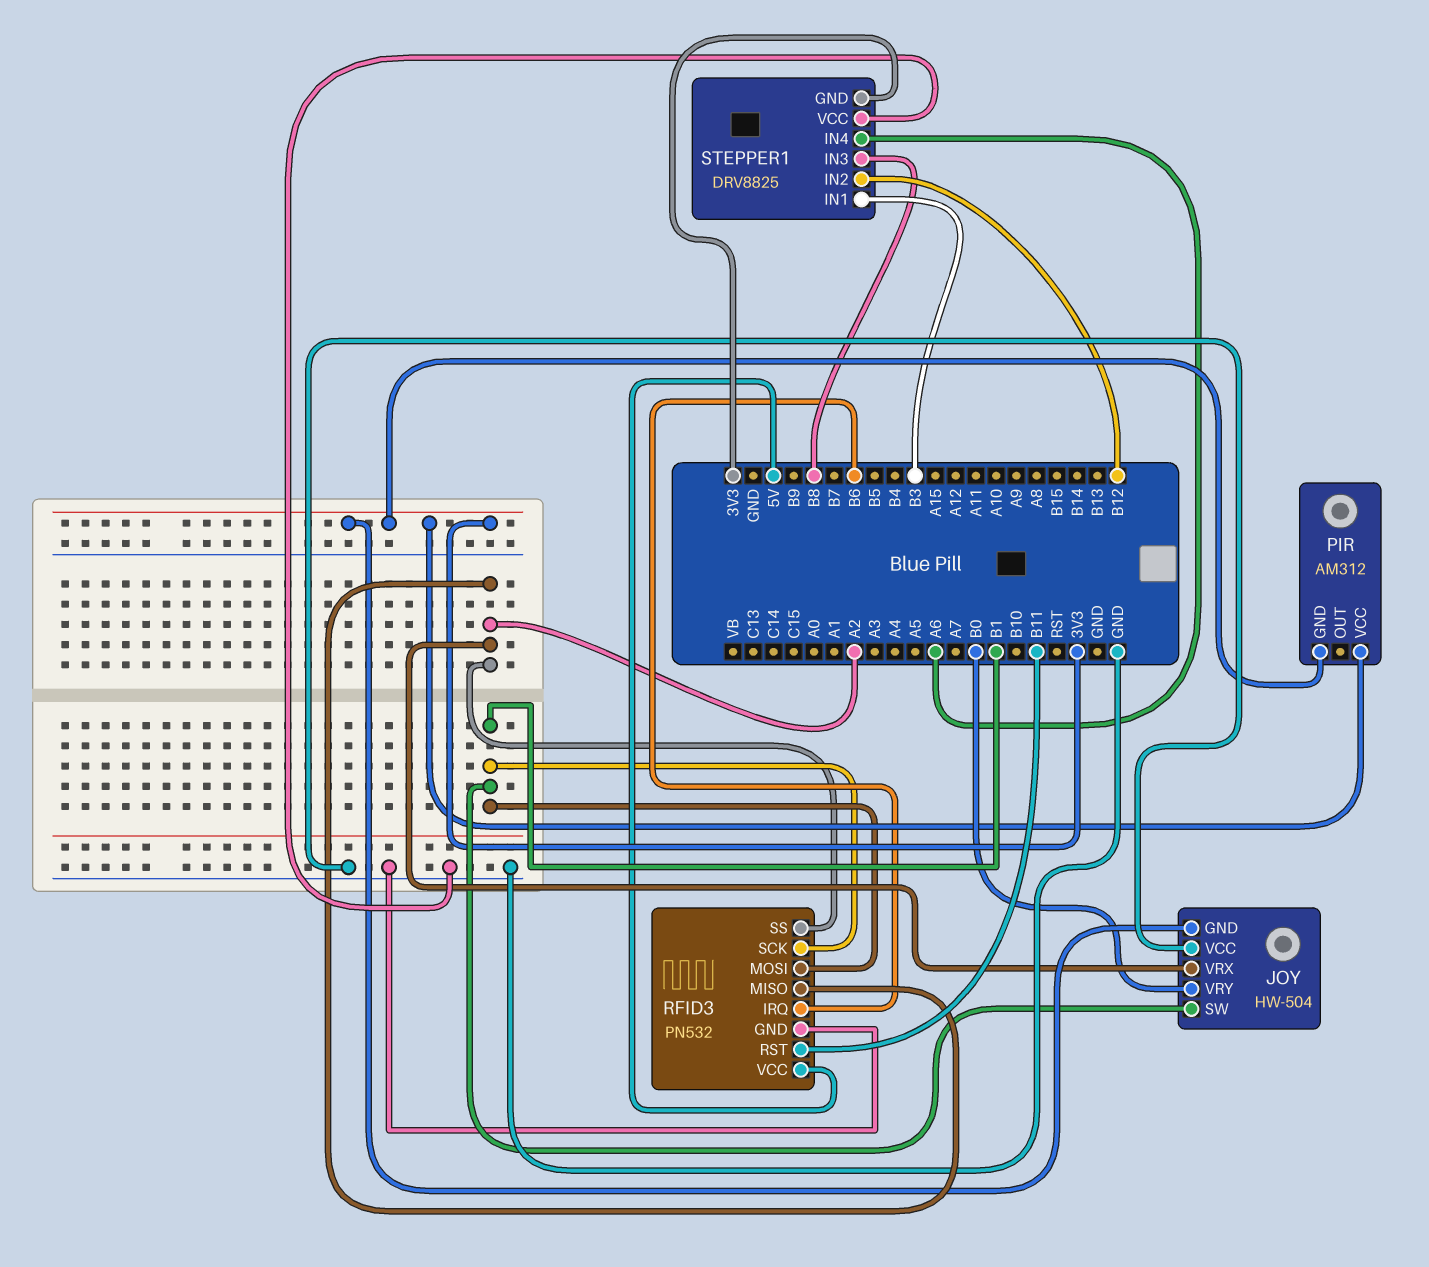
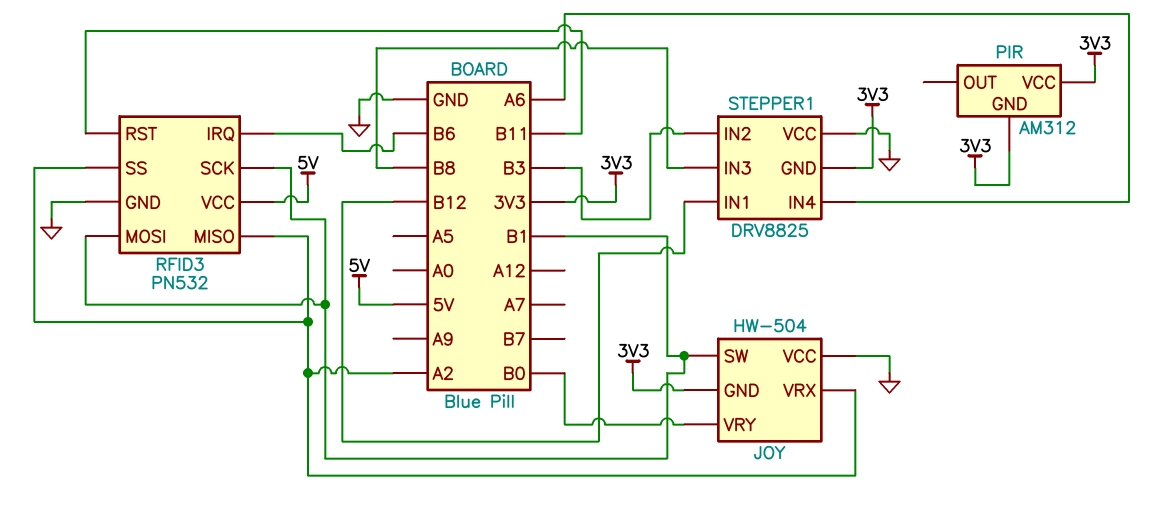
STEPPER1 pin IN1: B3 -> B12
STEPPER1 pin IN2: B12 -> B3

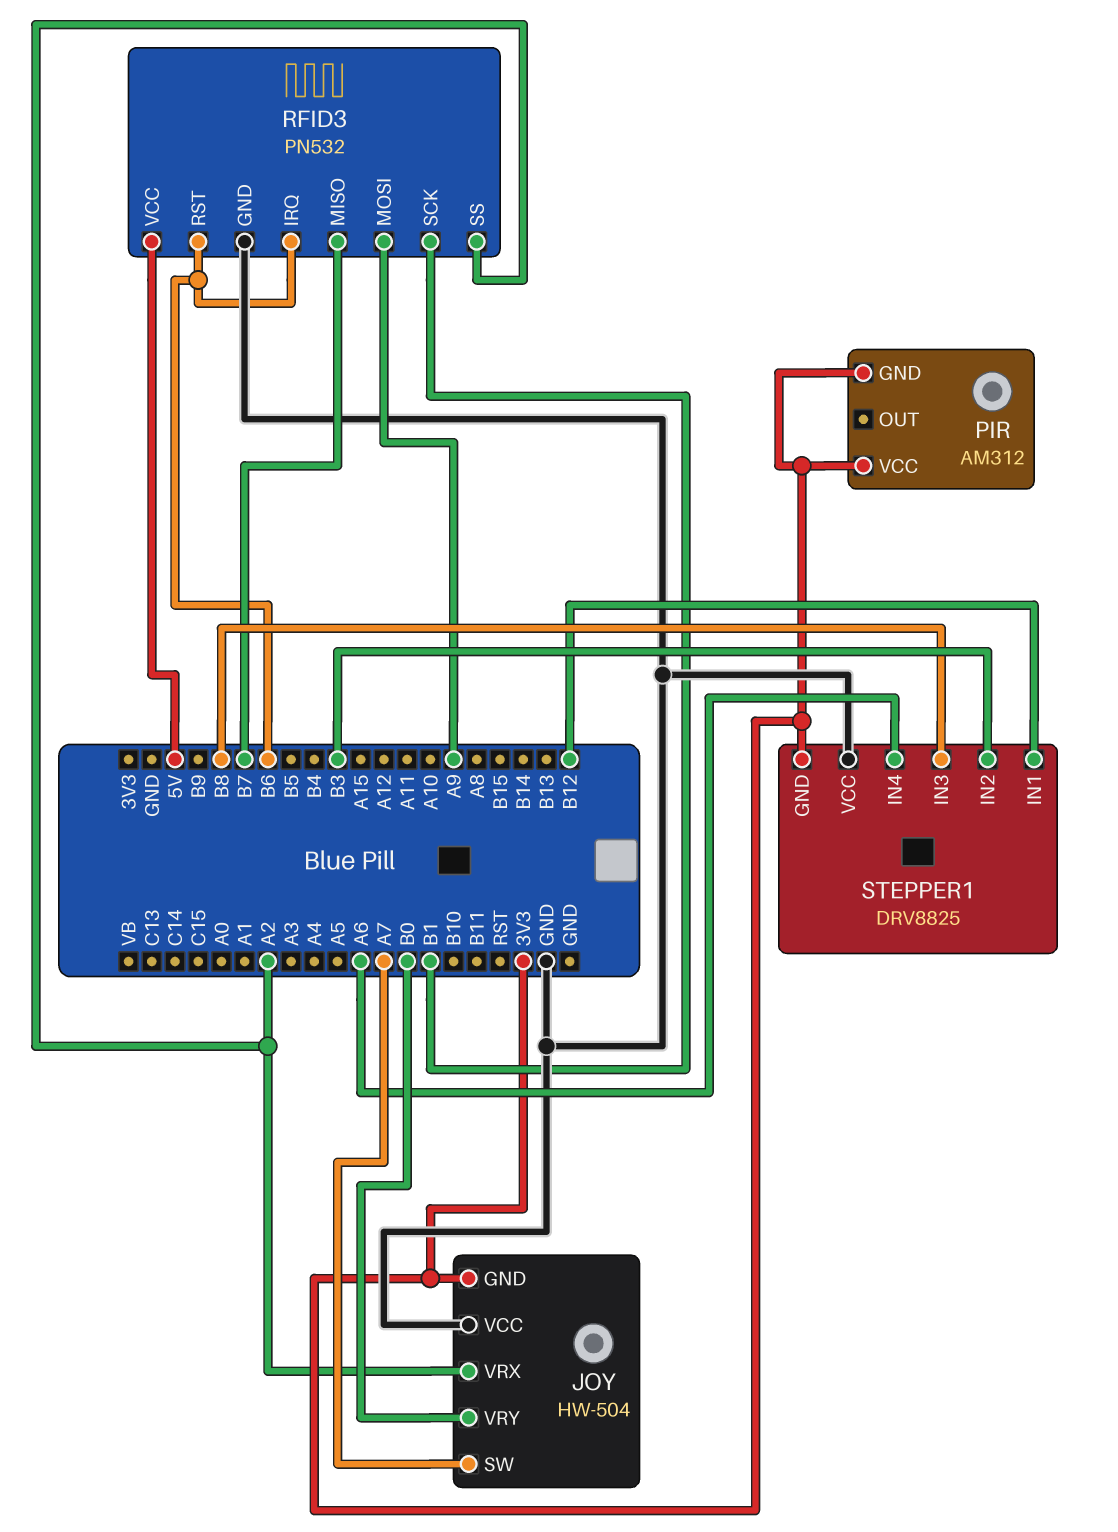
JOY pin SW: B1 -> A7
RFID3 pin MISO: A2 -> B7
RFID3 pin MOSI: B1 -> A9
RFID3 pin RST: B11 -> B6

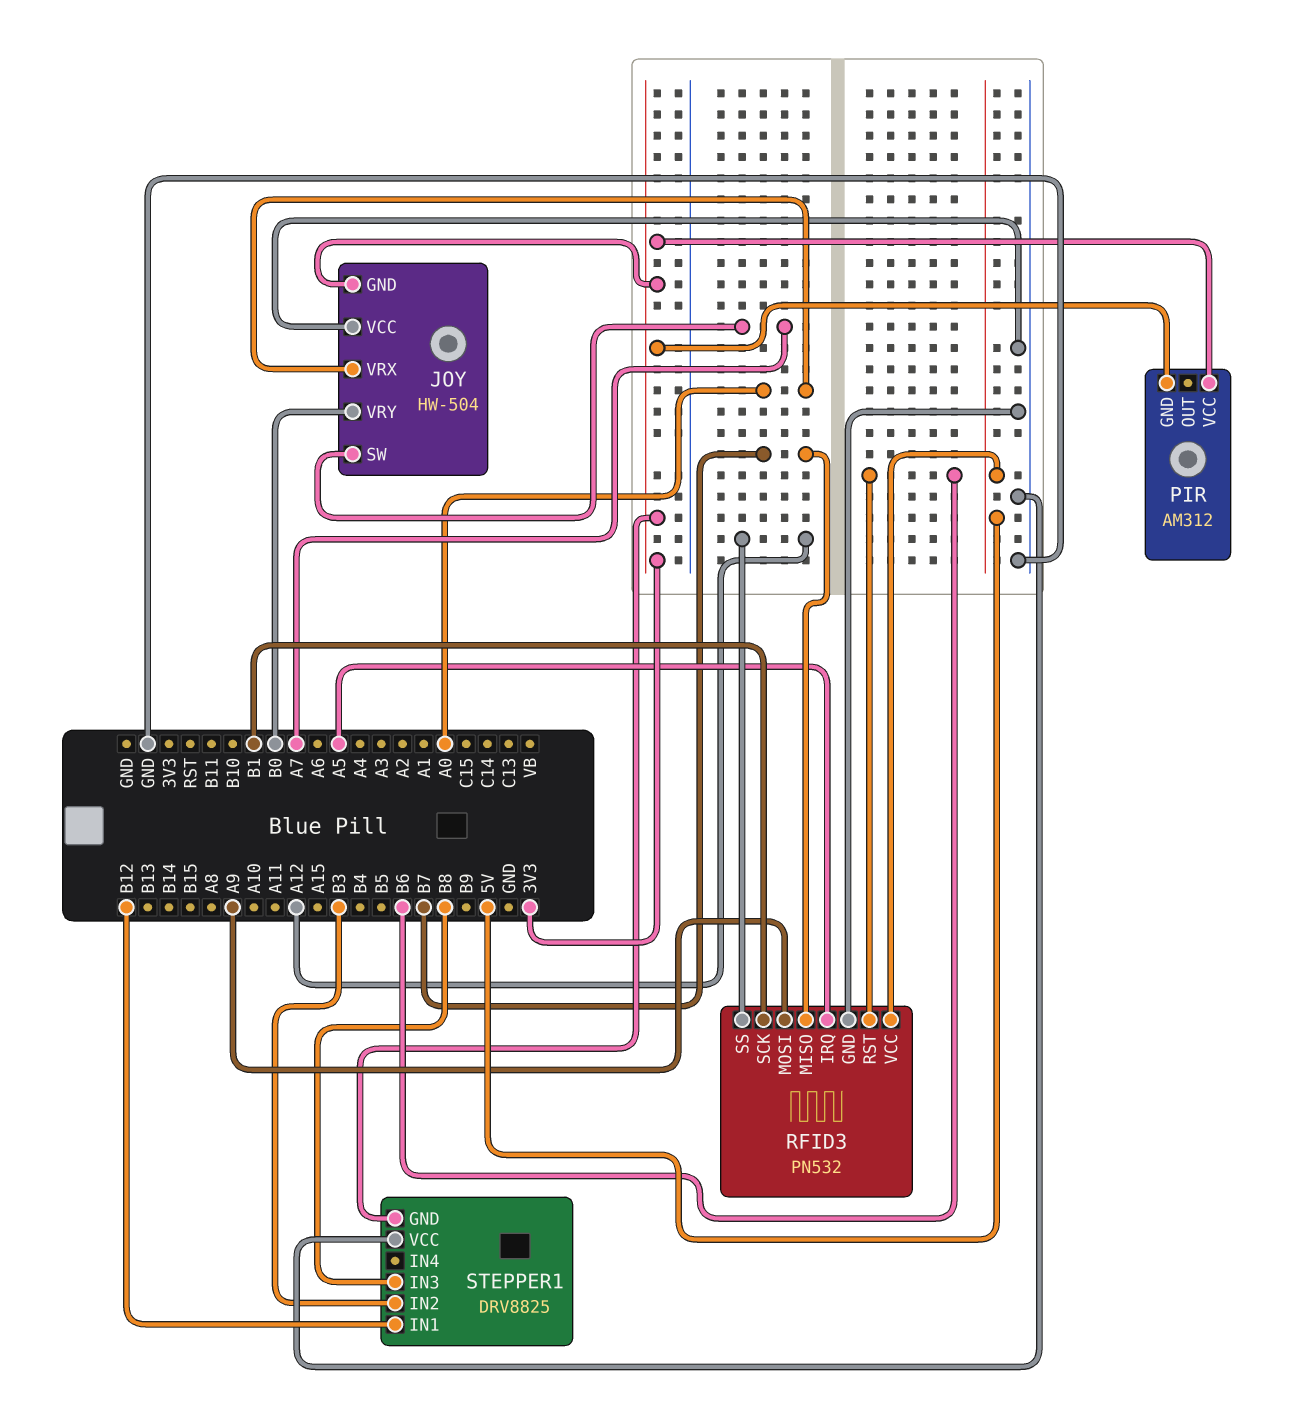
JOY pin VRX: A2 -> A0
RFID3 pin IRQ: B6 -> A5
RFID3 pin SS: A2 -> A12
STEPPER1 pin IN4: A6 -> none

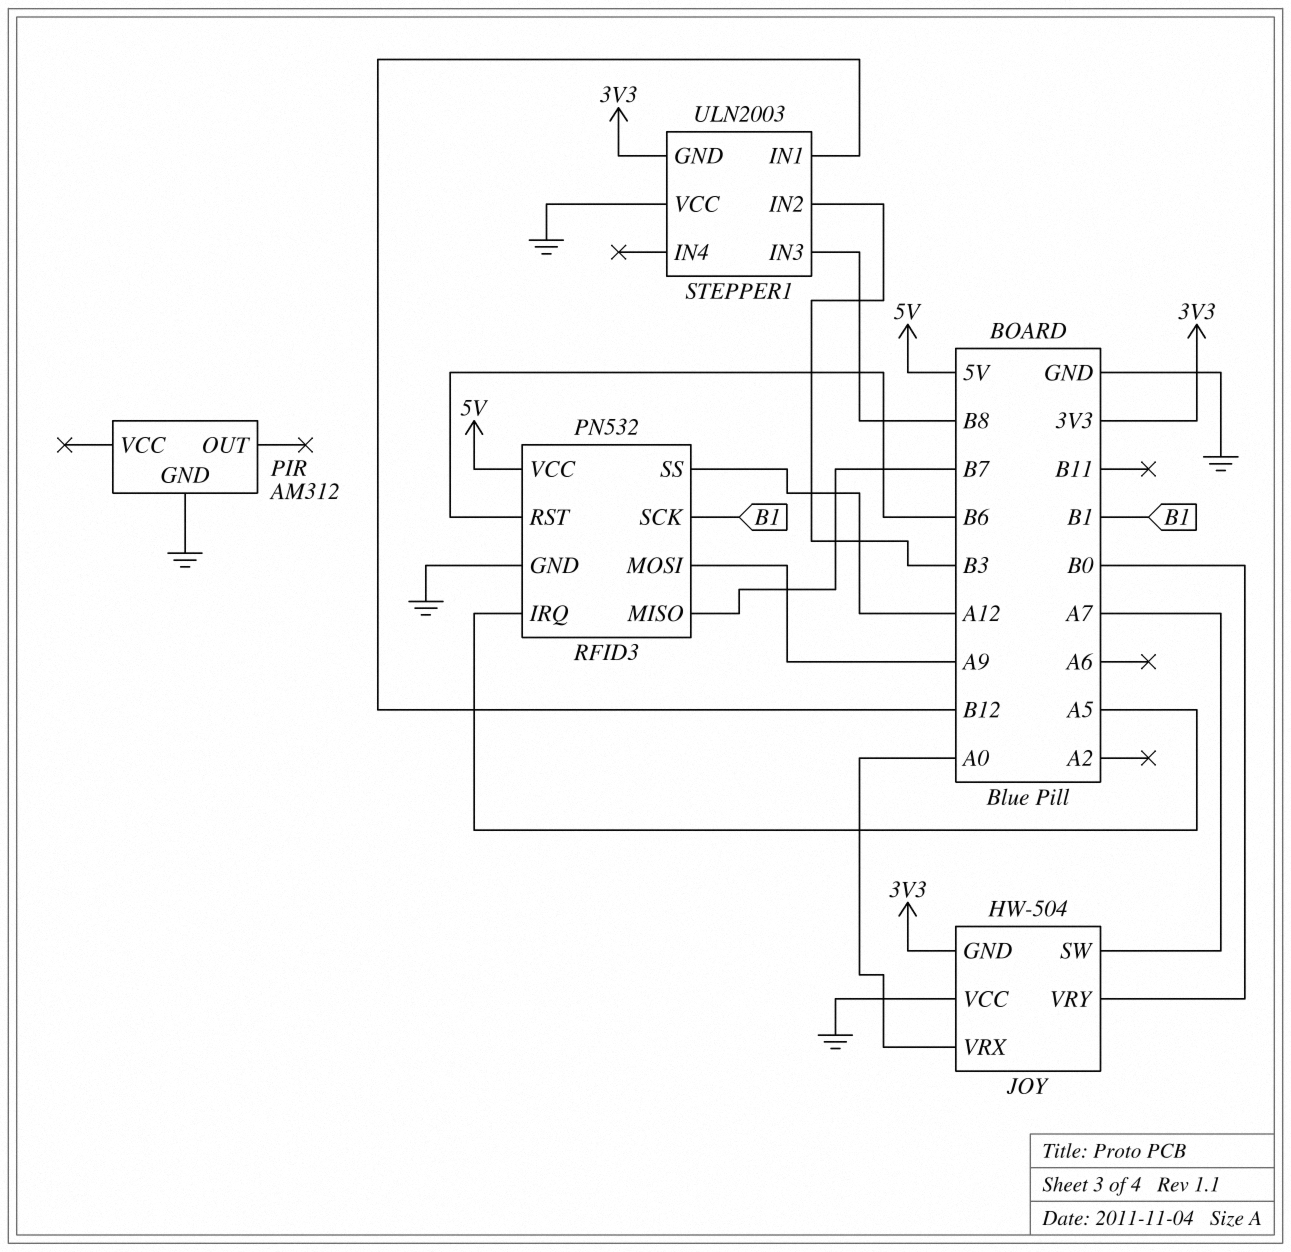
PIR pin GND: 3V3 -> GND
PIR pin VCC: 3V3 -> none
STEPPER1: DRV8825 -> ULN2003

